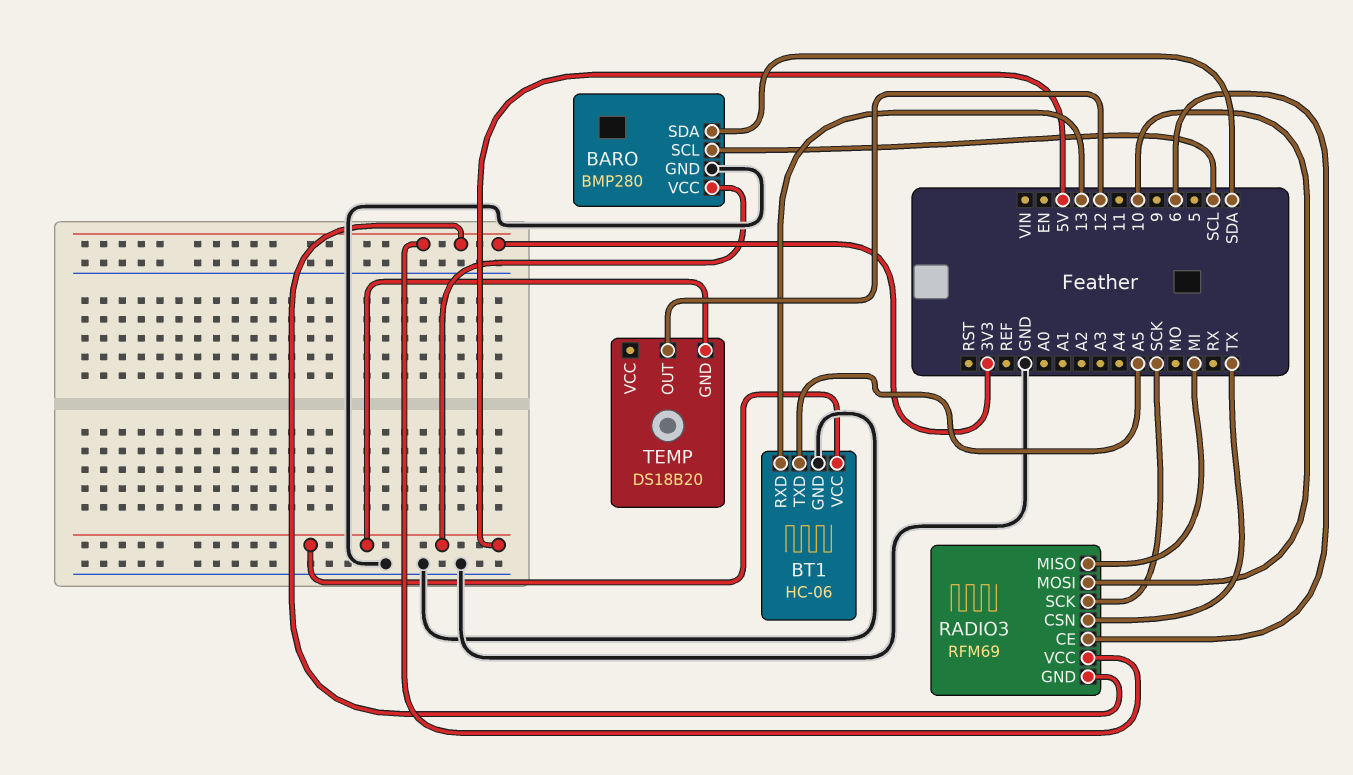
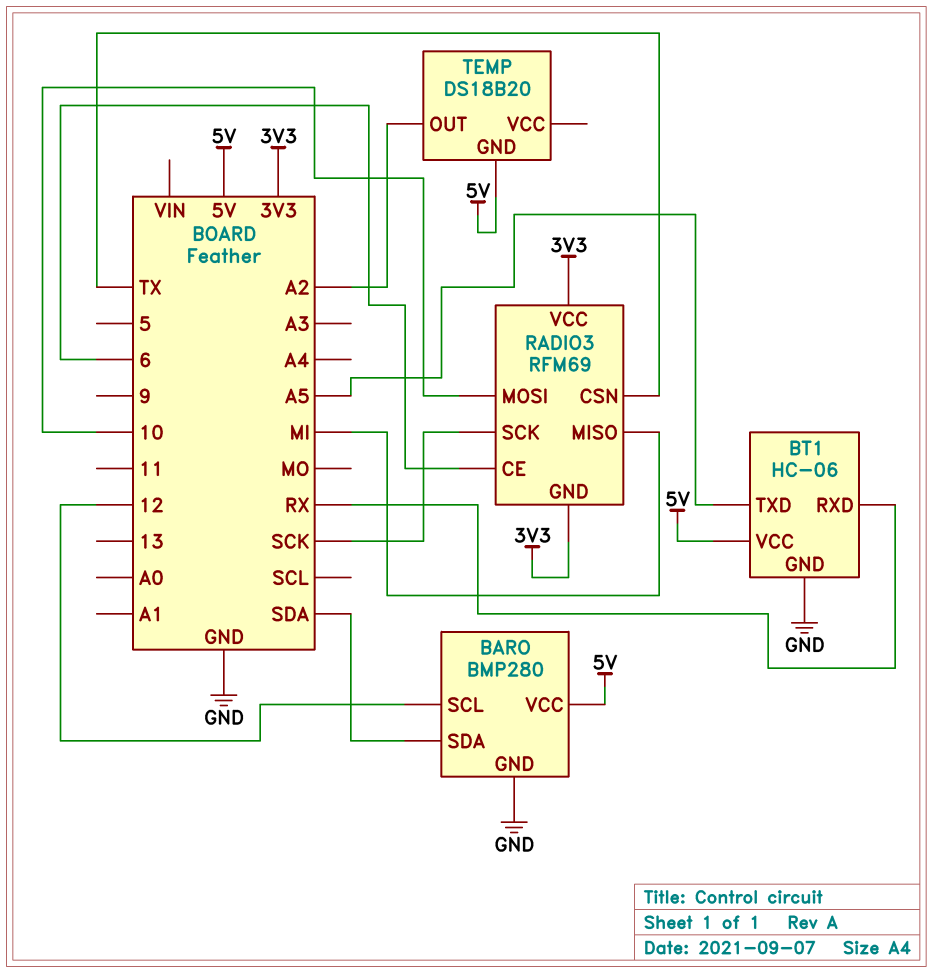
BARO pin SCL: SCL -> 12
BT1 pin RXD: 13 -> RX
TEMP pin OUT: 12 -> A2

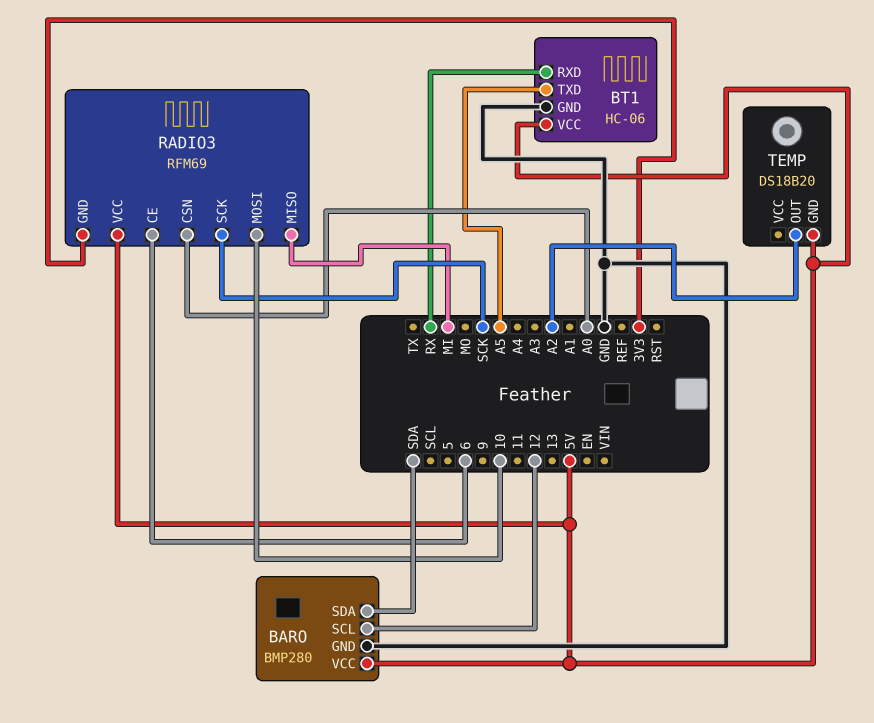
RADIO3 pin CSN: TX -> A0
RADIO3 pin VCC: 3V3 -> 5V

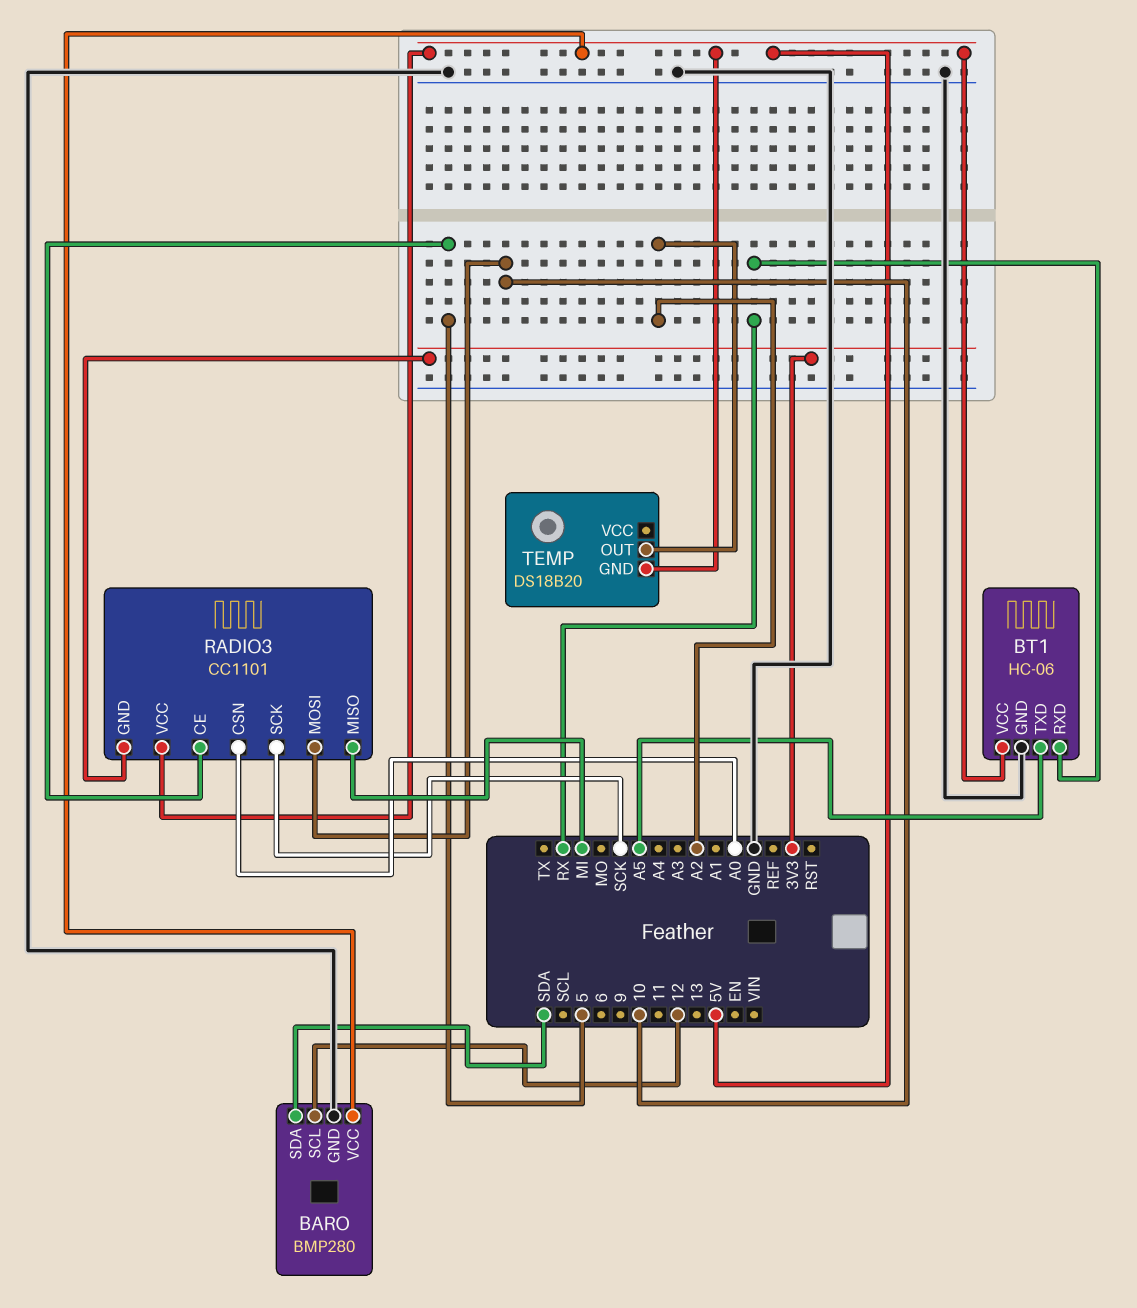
RADIO3: RFM69 -> CC1101
RADIO3 pin CE: 6 -> 5

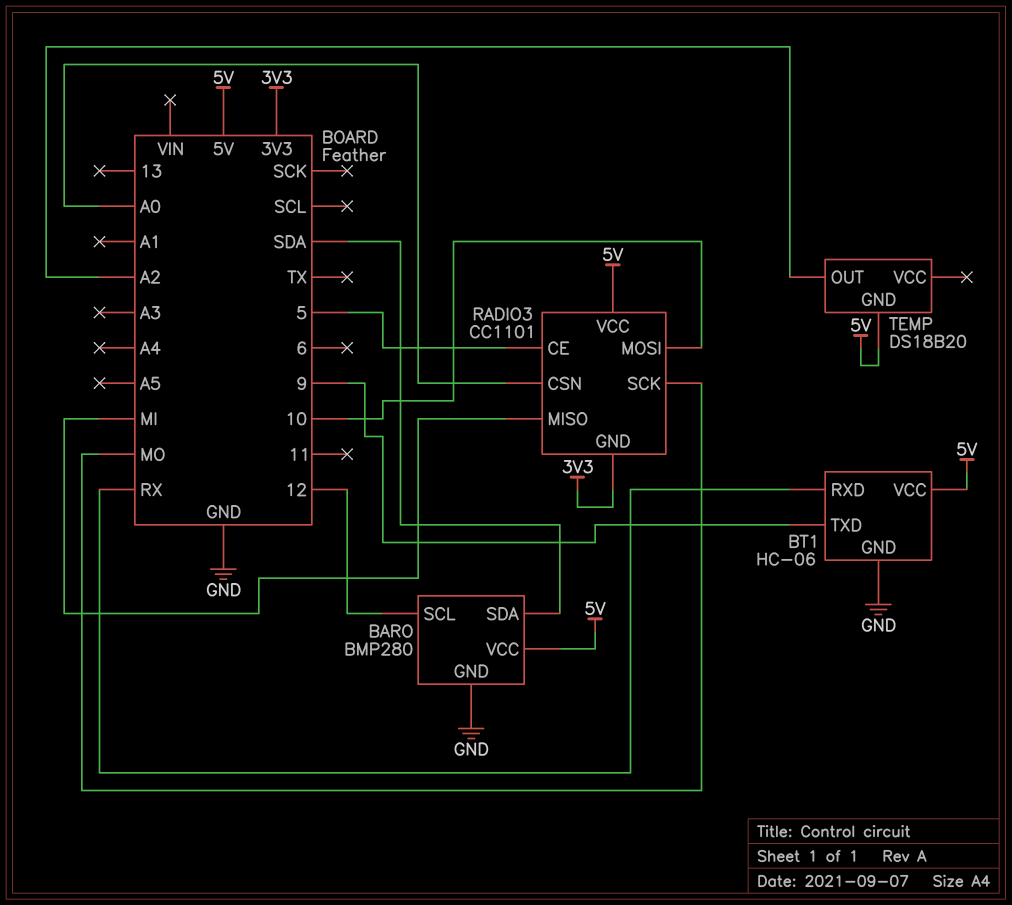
BT1 pin TXD: A5 -> 9
RADIO3 pin SCK: SCK -> MO

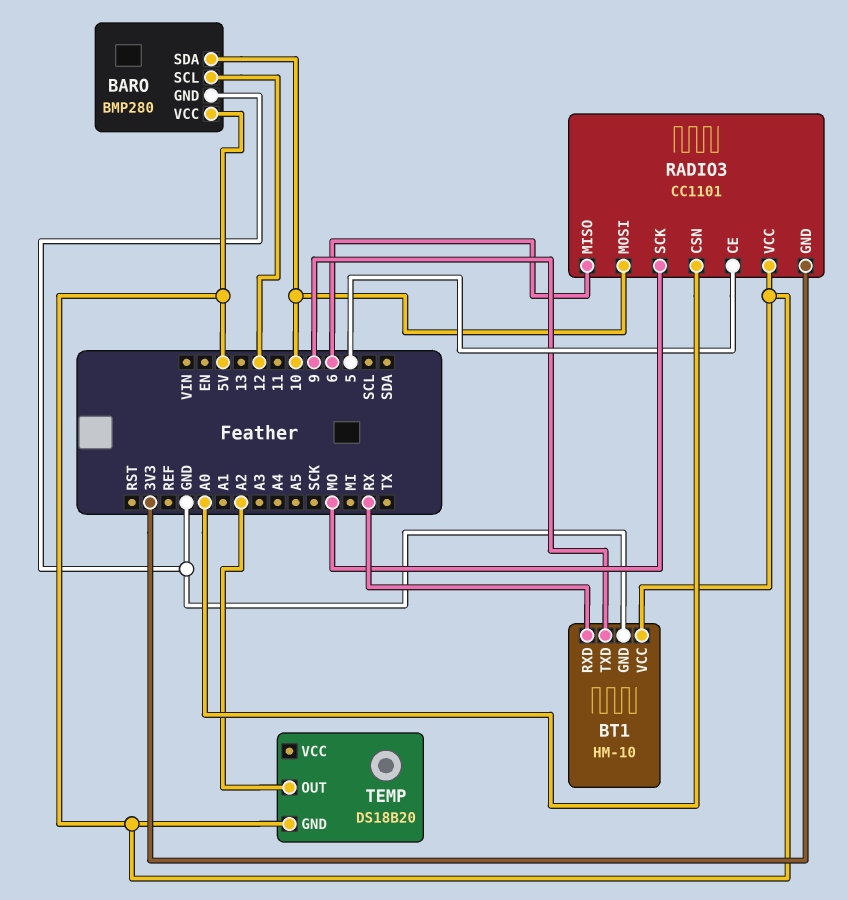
BARO pin SDA: SDA -> 10
BT1: HC-06 -> HM-10
RADIO3 pin MISO: MI -> 6

